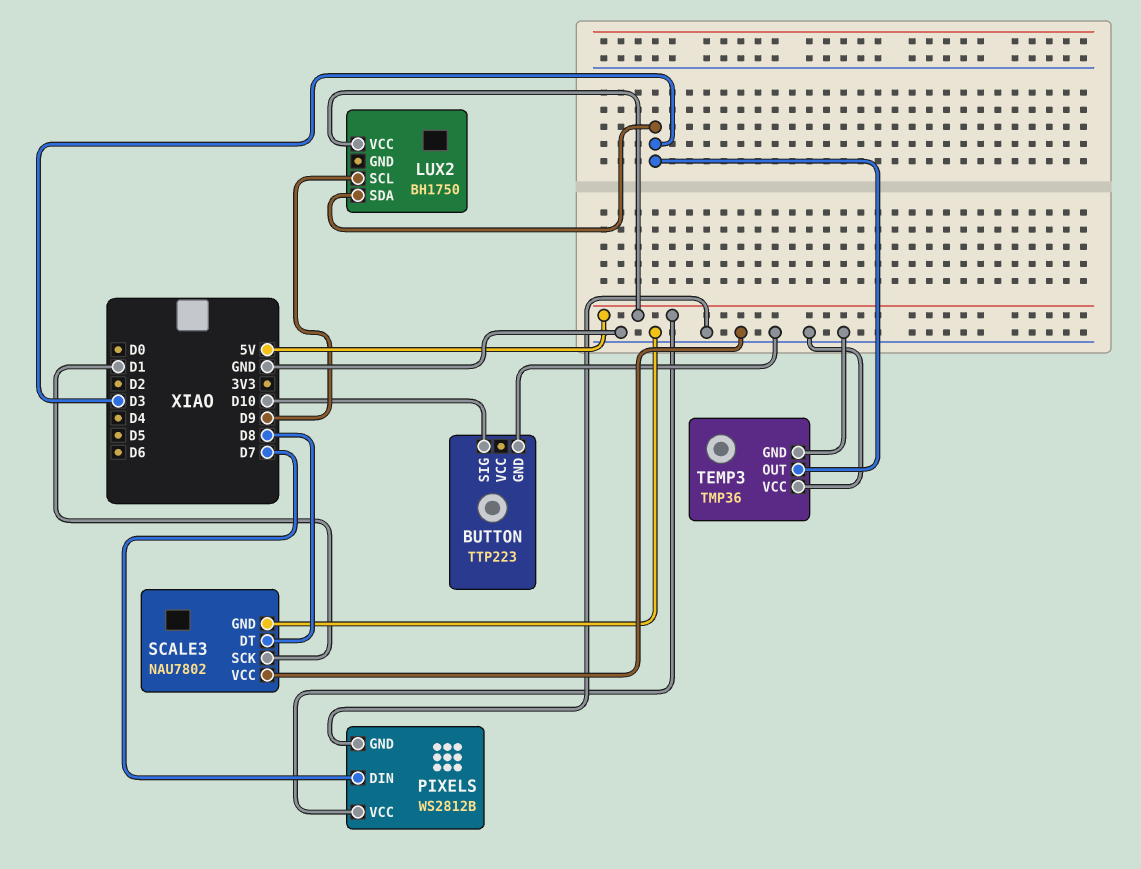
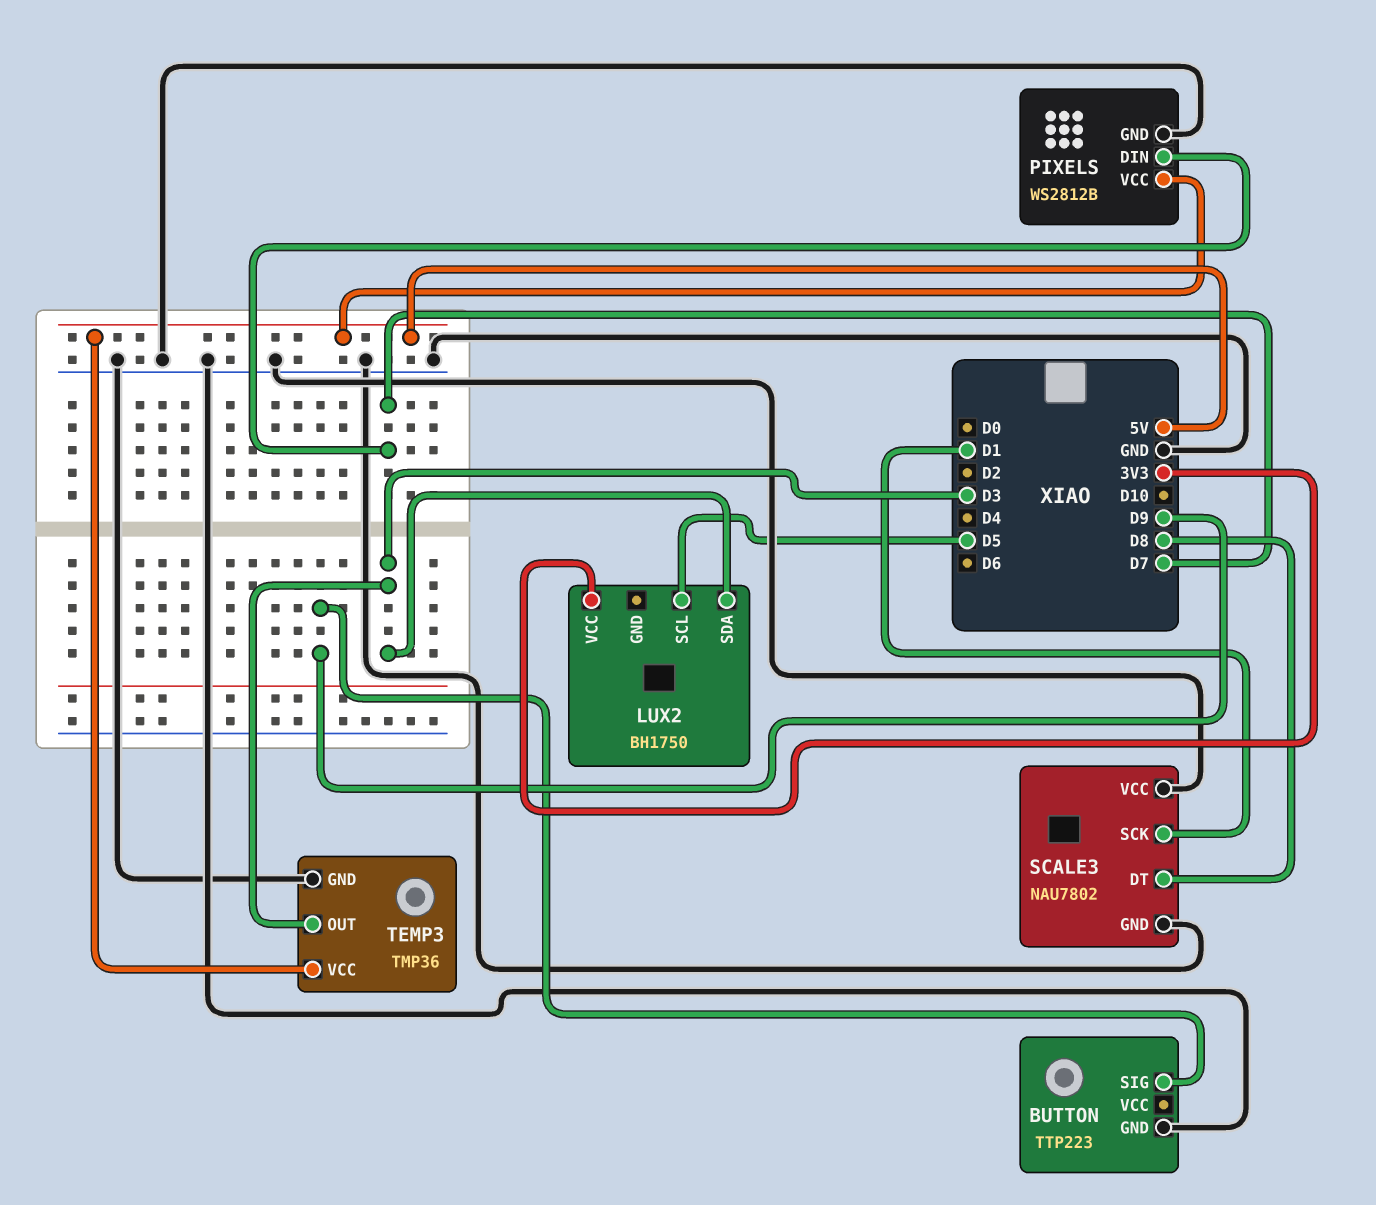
BUTTON pin SIG: D10 -> D9
LUX2 pin SCL: D9 -> D5
LUX2 pin VCC: 5V -> 3V3
TEMP3 pin VCC: GND -> 5V

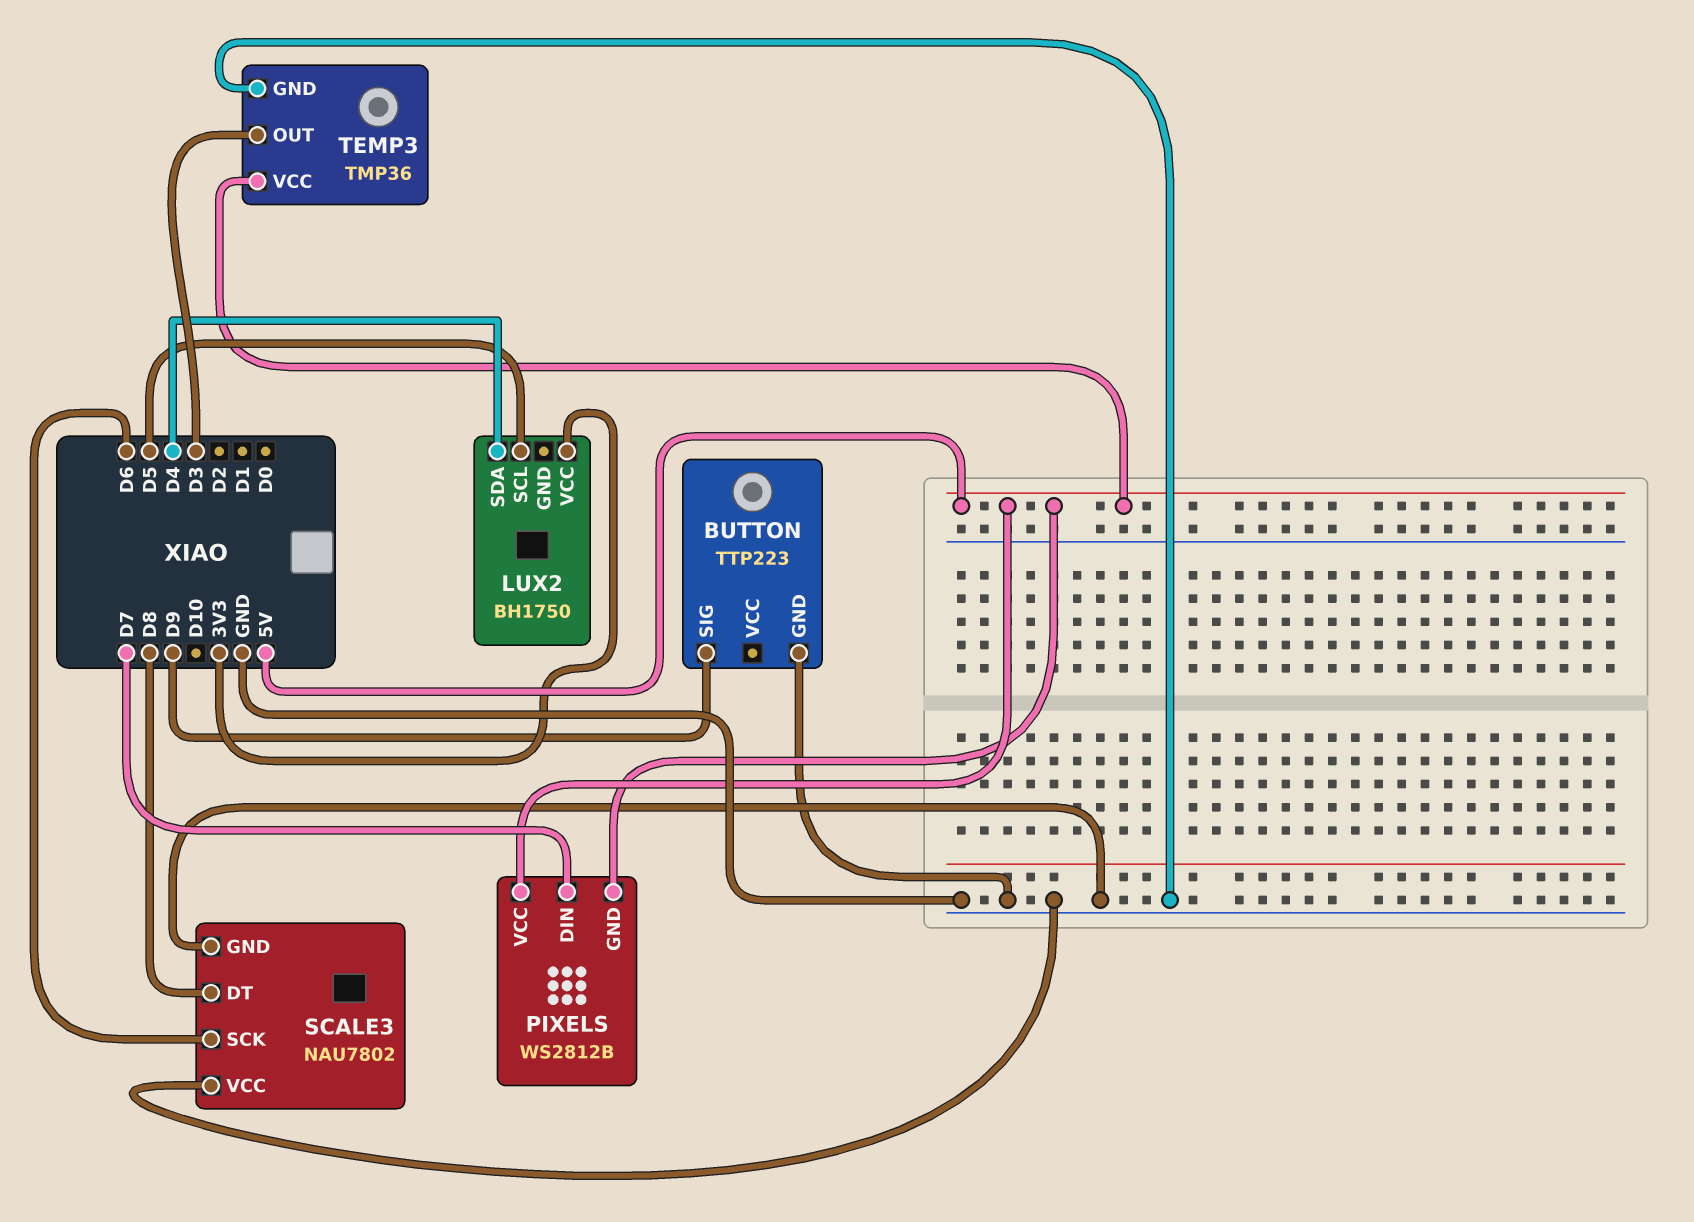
LUX2 pin SDA: D3 -> D4
PIXELS pin GND: GND -> 5V
SCALE3 pin SCK: D1 -> D6

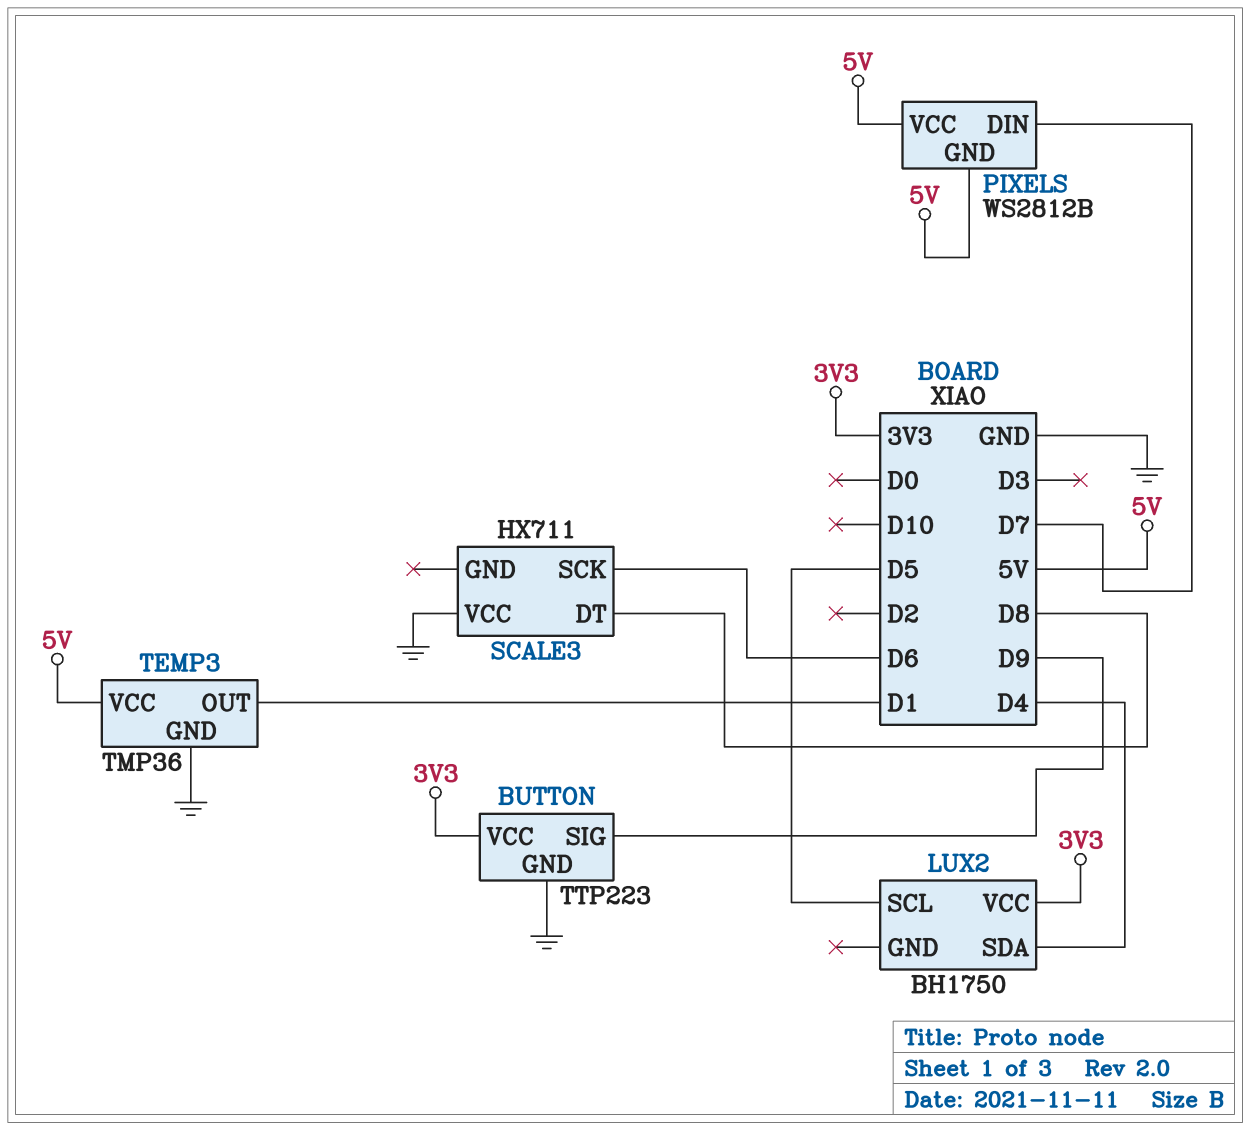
BUTTON pin VCC: none -> 3V3
SCALE3: NAU7802 -> HX711
SCALE3 pin GND: GND -> none
TEMP3 pin OUT: D3 -> D1

